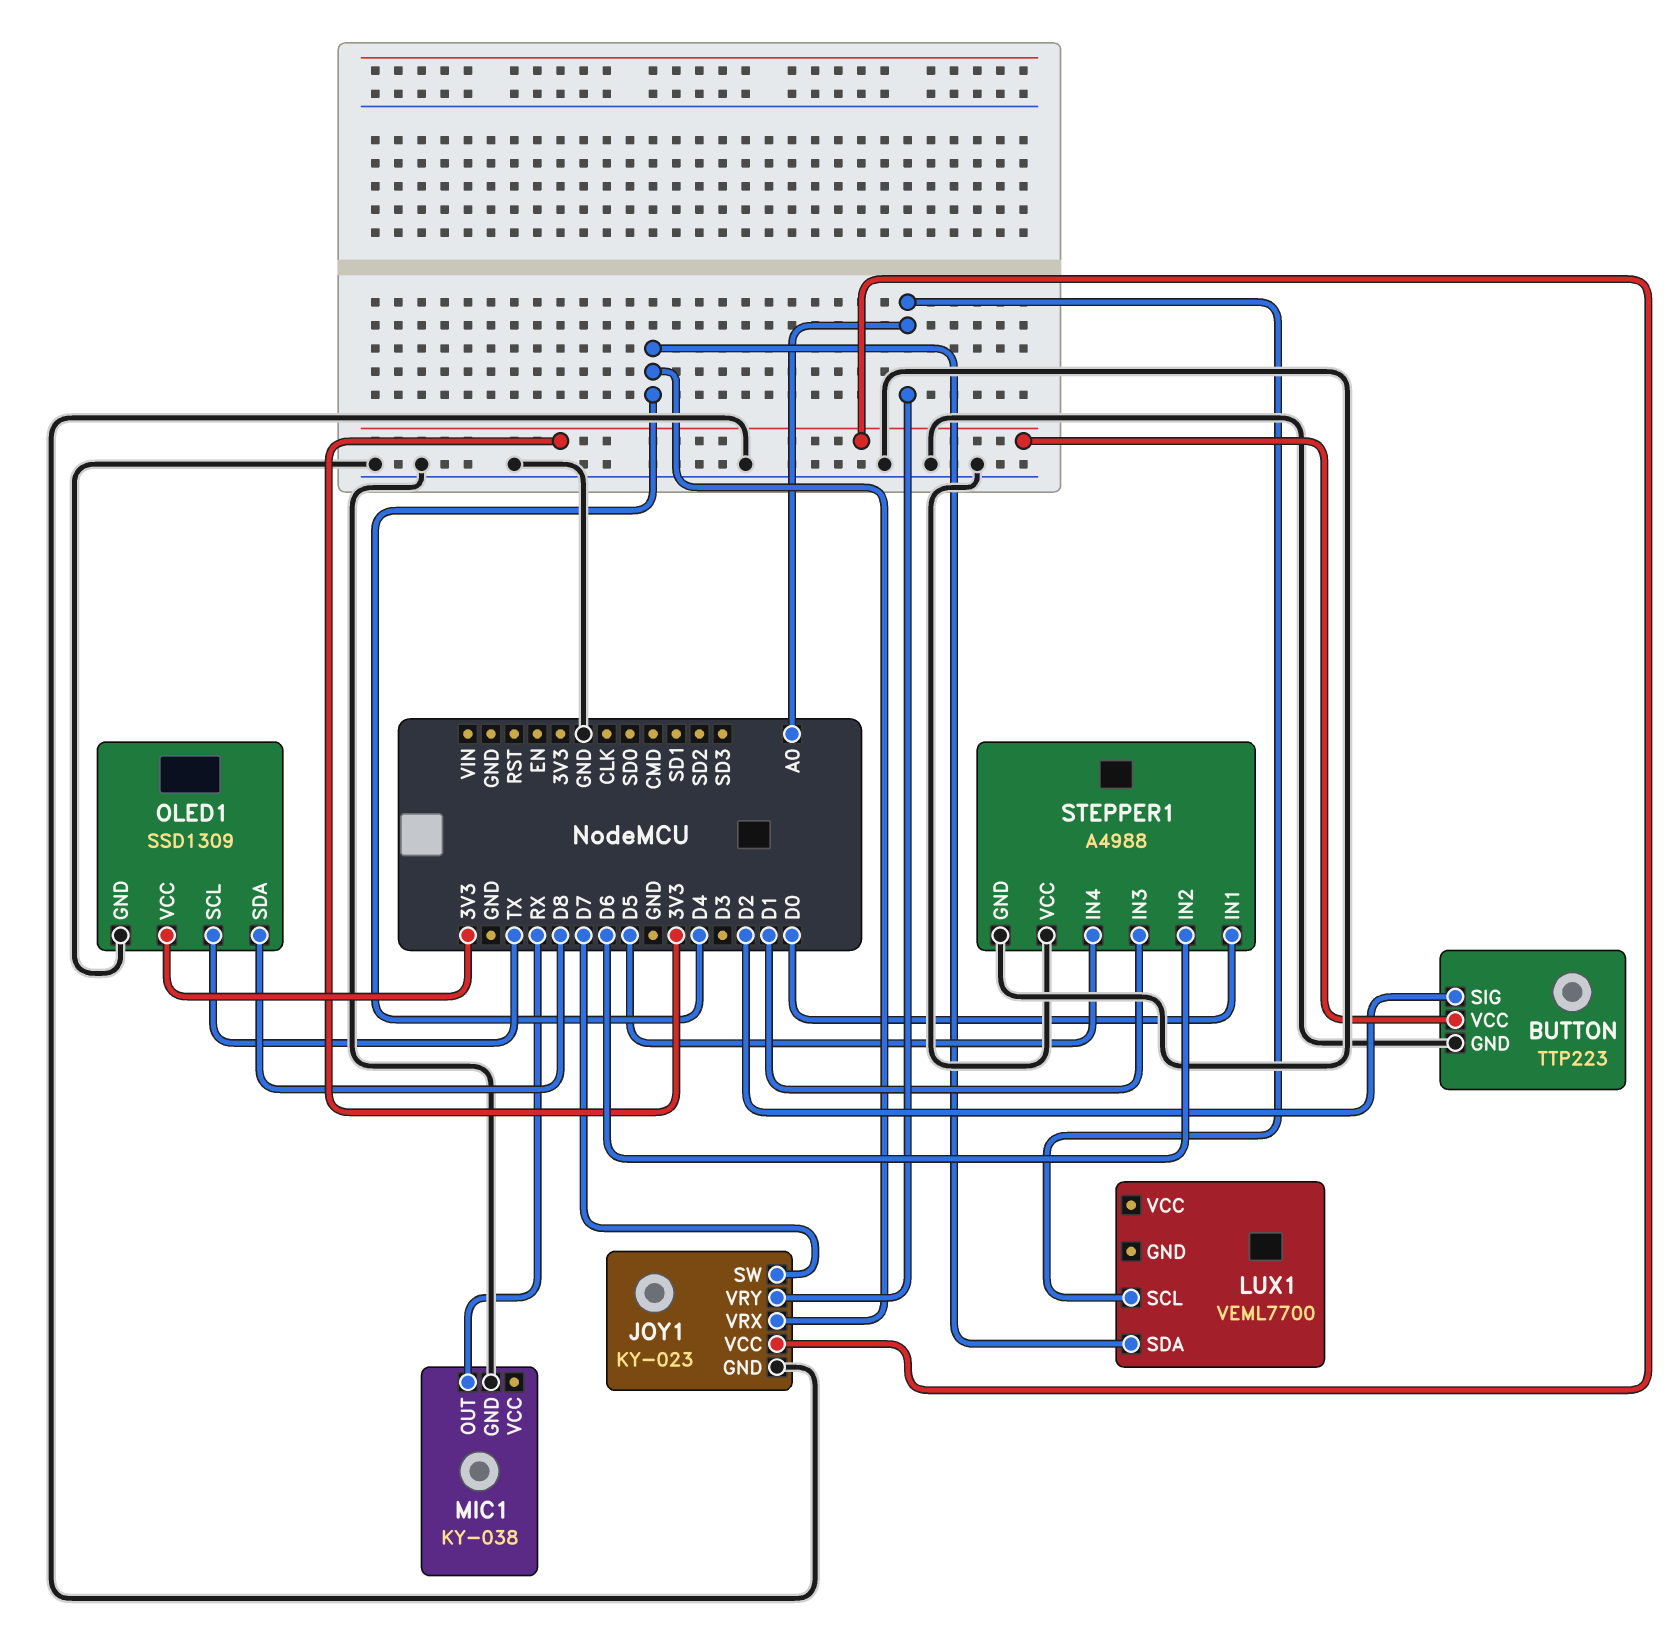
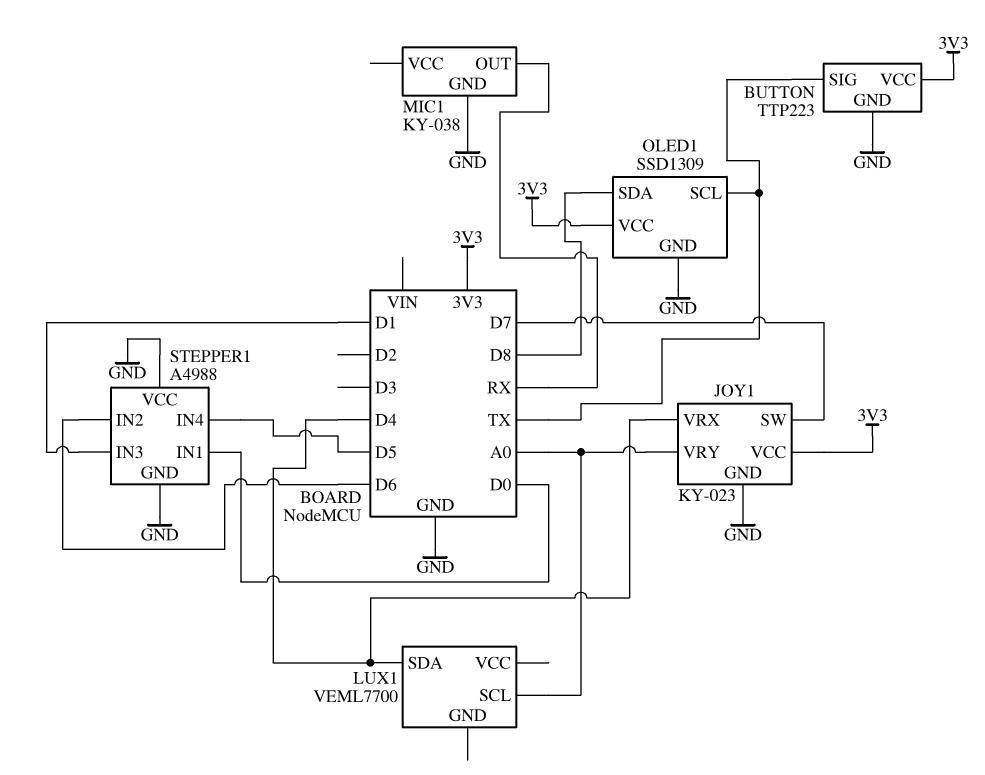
BUTTON pin SIG: D2 -> TX

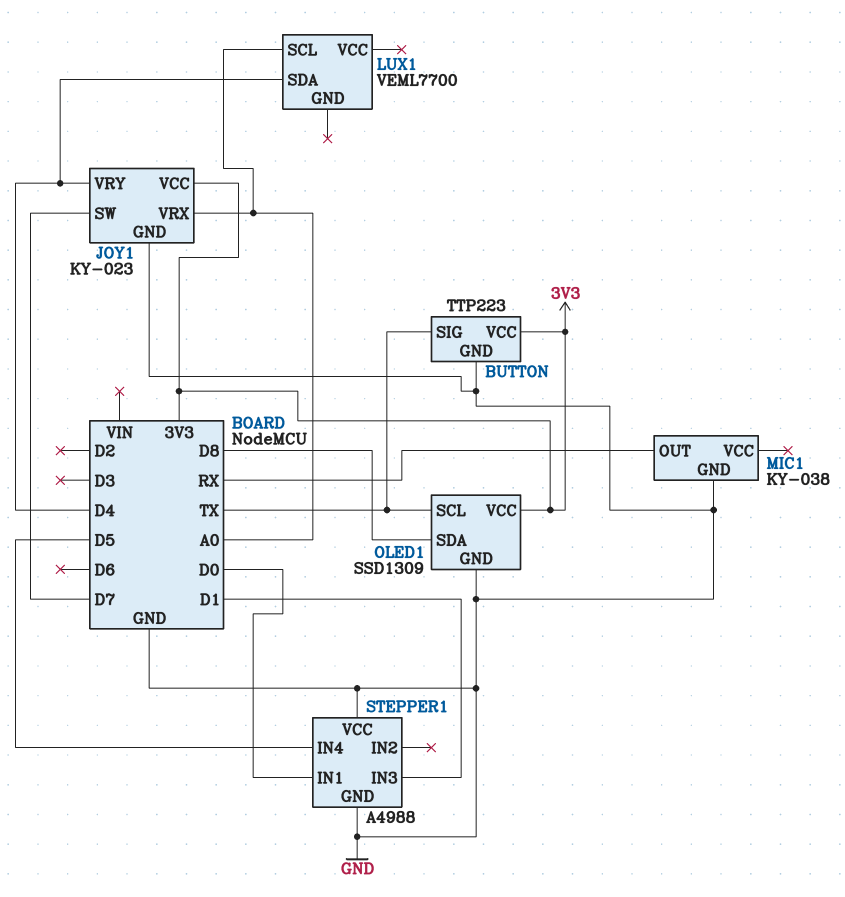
JOY1 pin VRX: D4 -> A0
JOY1 pin VRY: A0 -> D4
STEPPER1 pin IN2: D6 -> none

